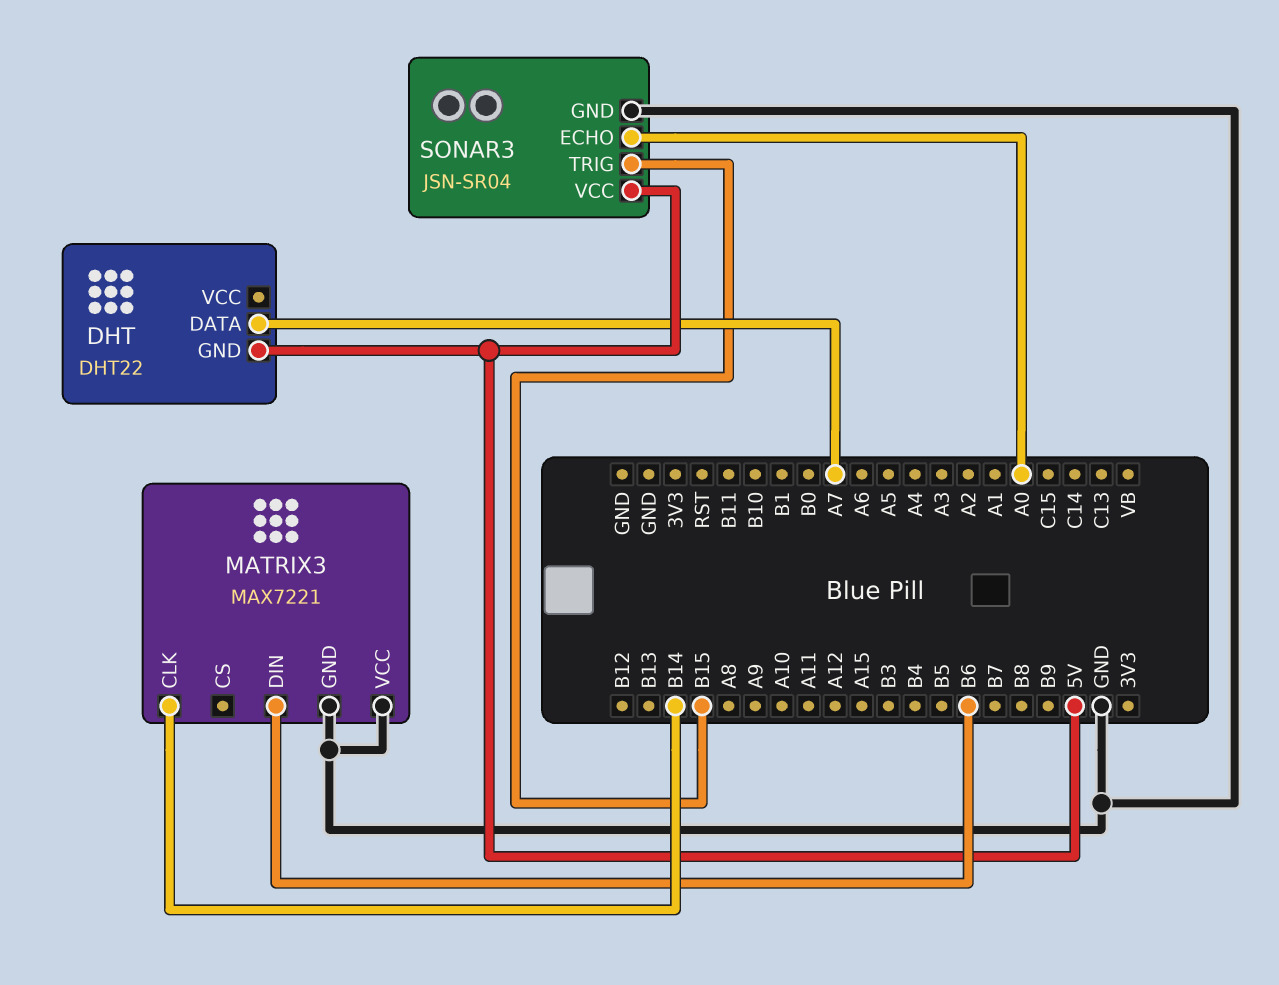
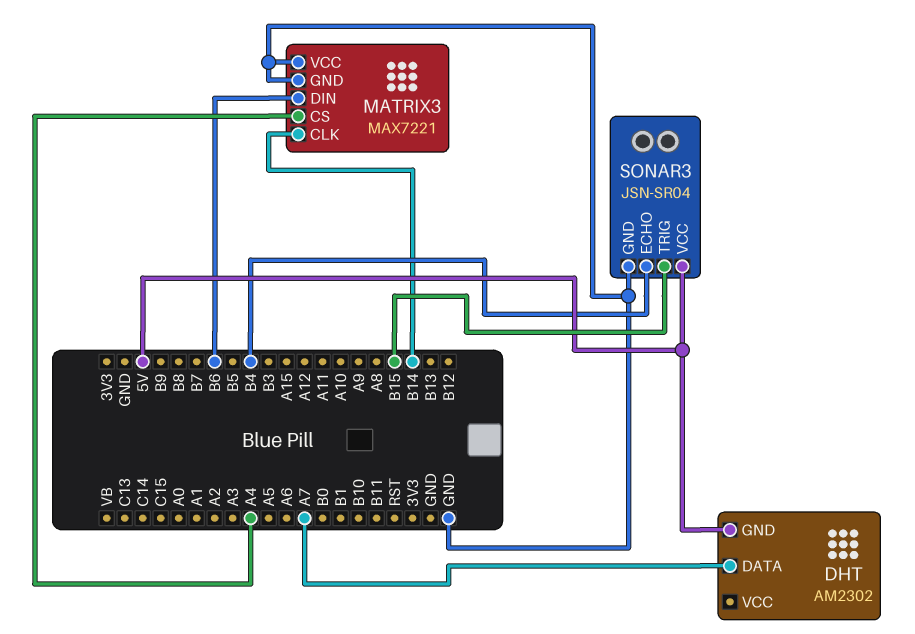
DHT: DHT22 -> AM2302
MATRIX3 pin CS: none -> A4
SONAR3 pin ECHO: A0 -> B4

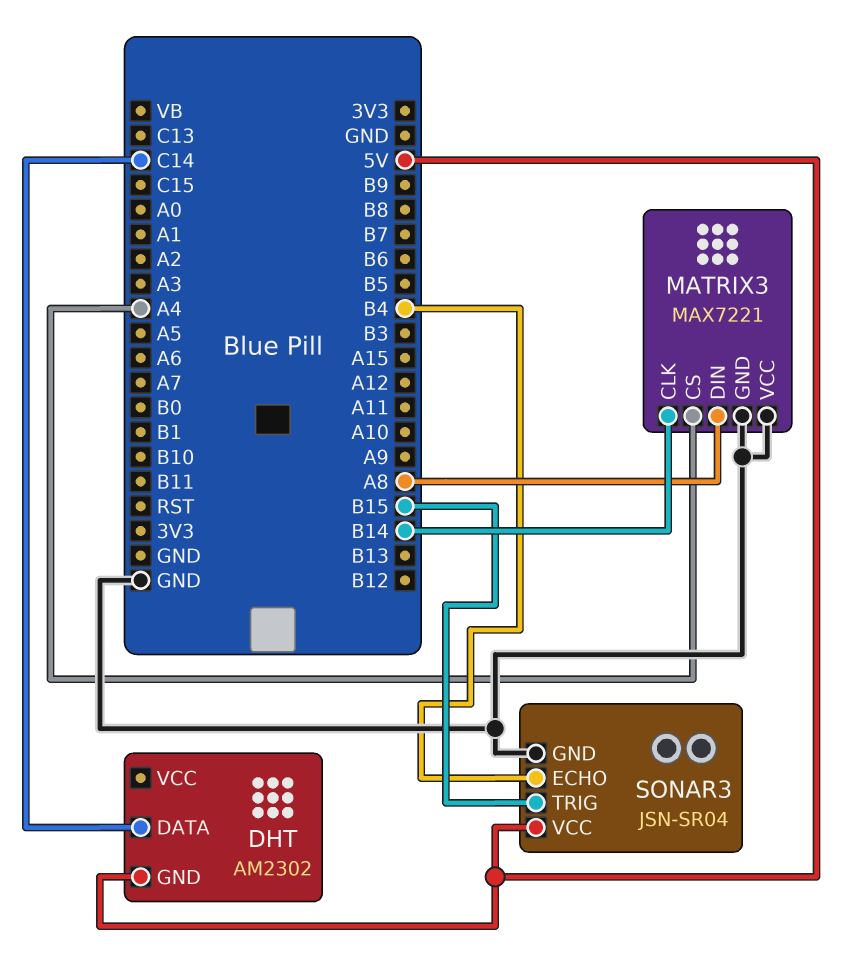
DHT pin DATA: A7 -> C14
MATRIX3 pin DIN: B6 -> A8

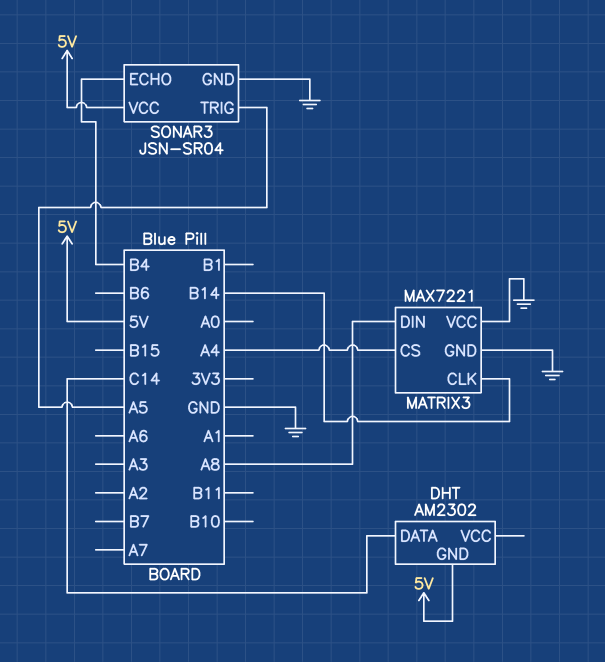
SONAR3 pin TRIG: B15 -> A5

